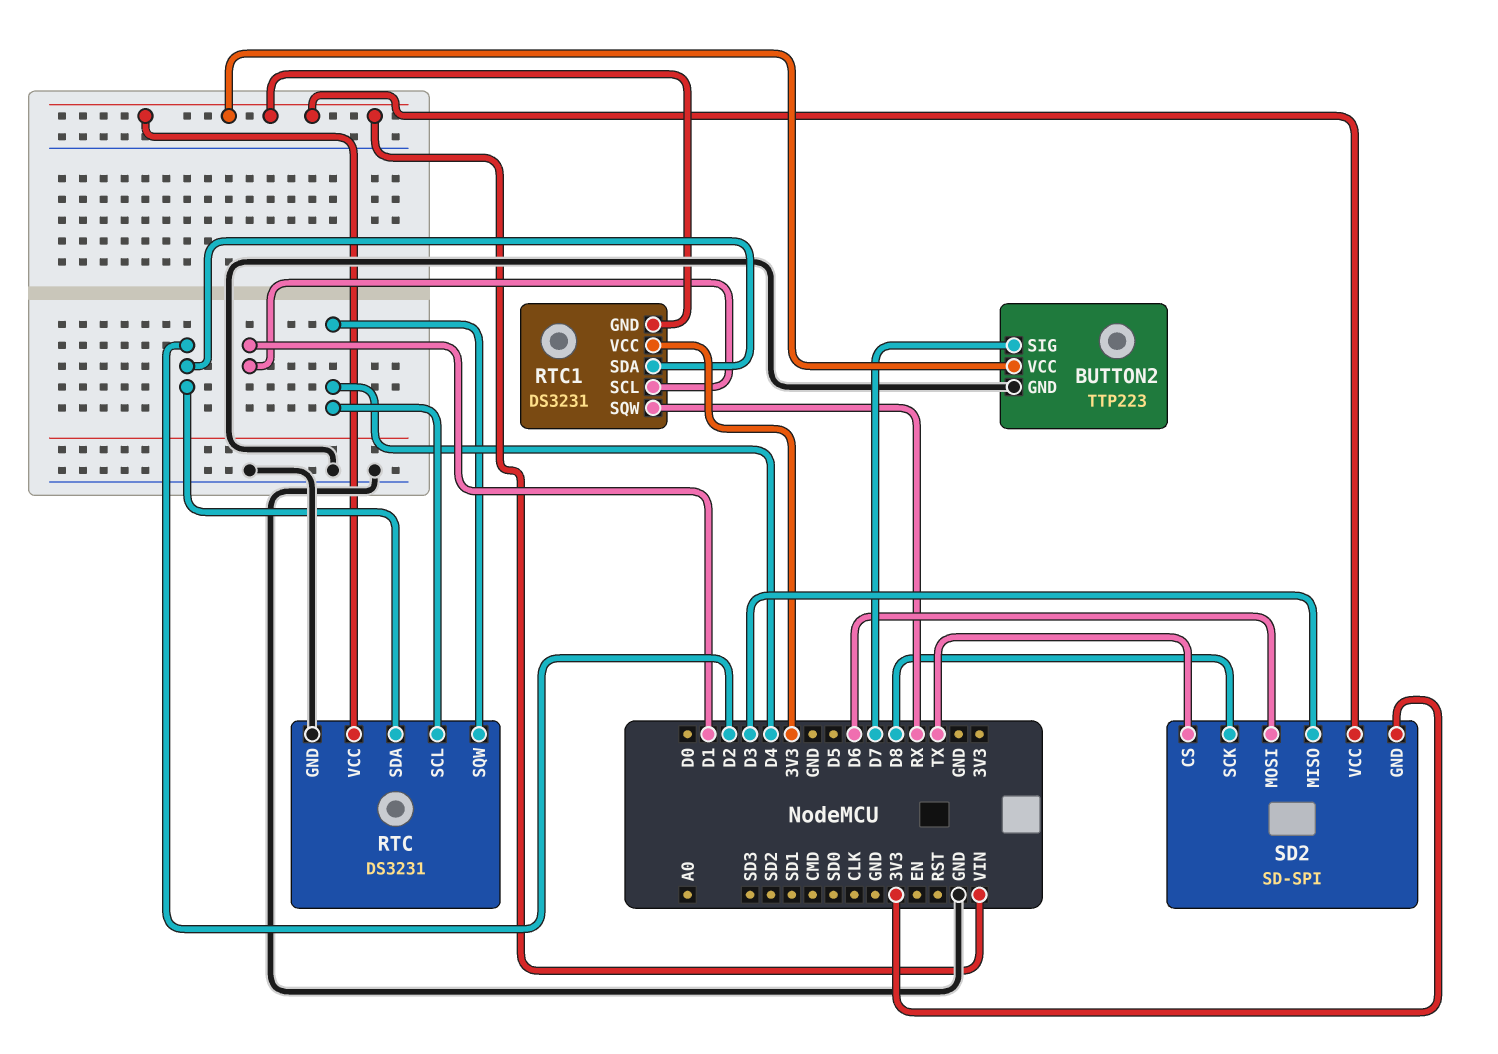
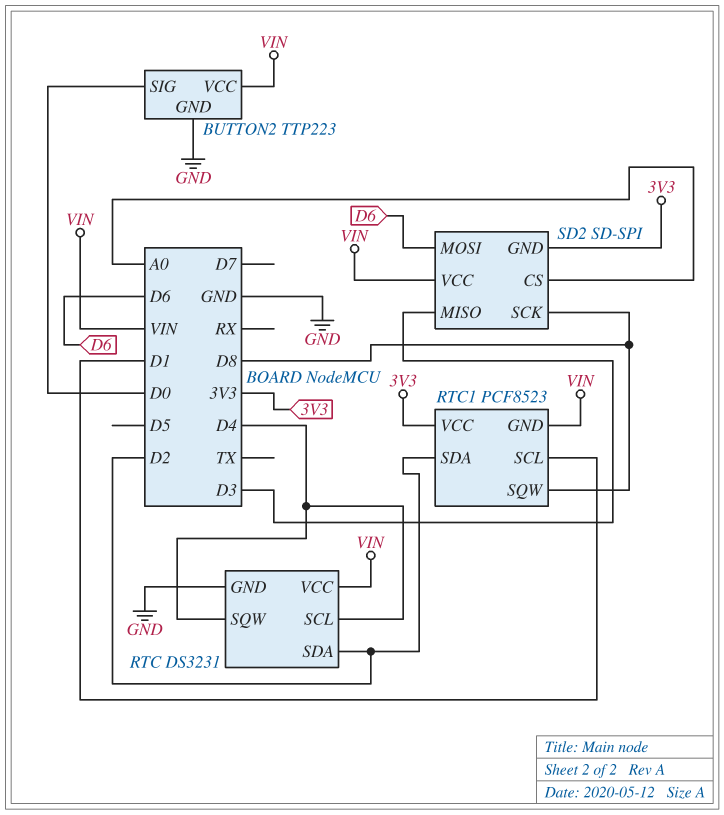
BUTTON2 pin SIG: D7 -> D0
RTC1: DS3231 -> PCF8523
RTC1 pin SQW: RX -> D8
SD2 pin CS: TX -> A0

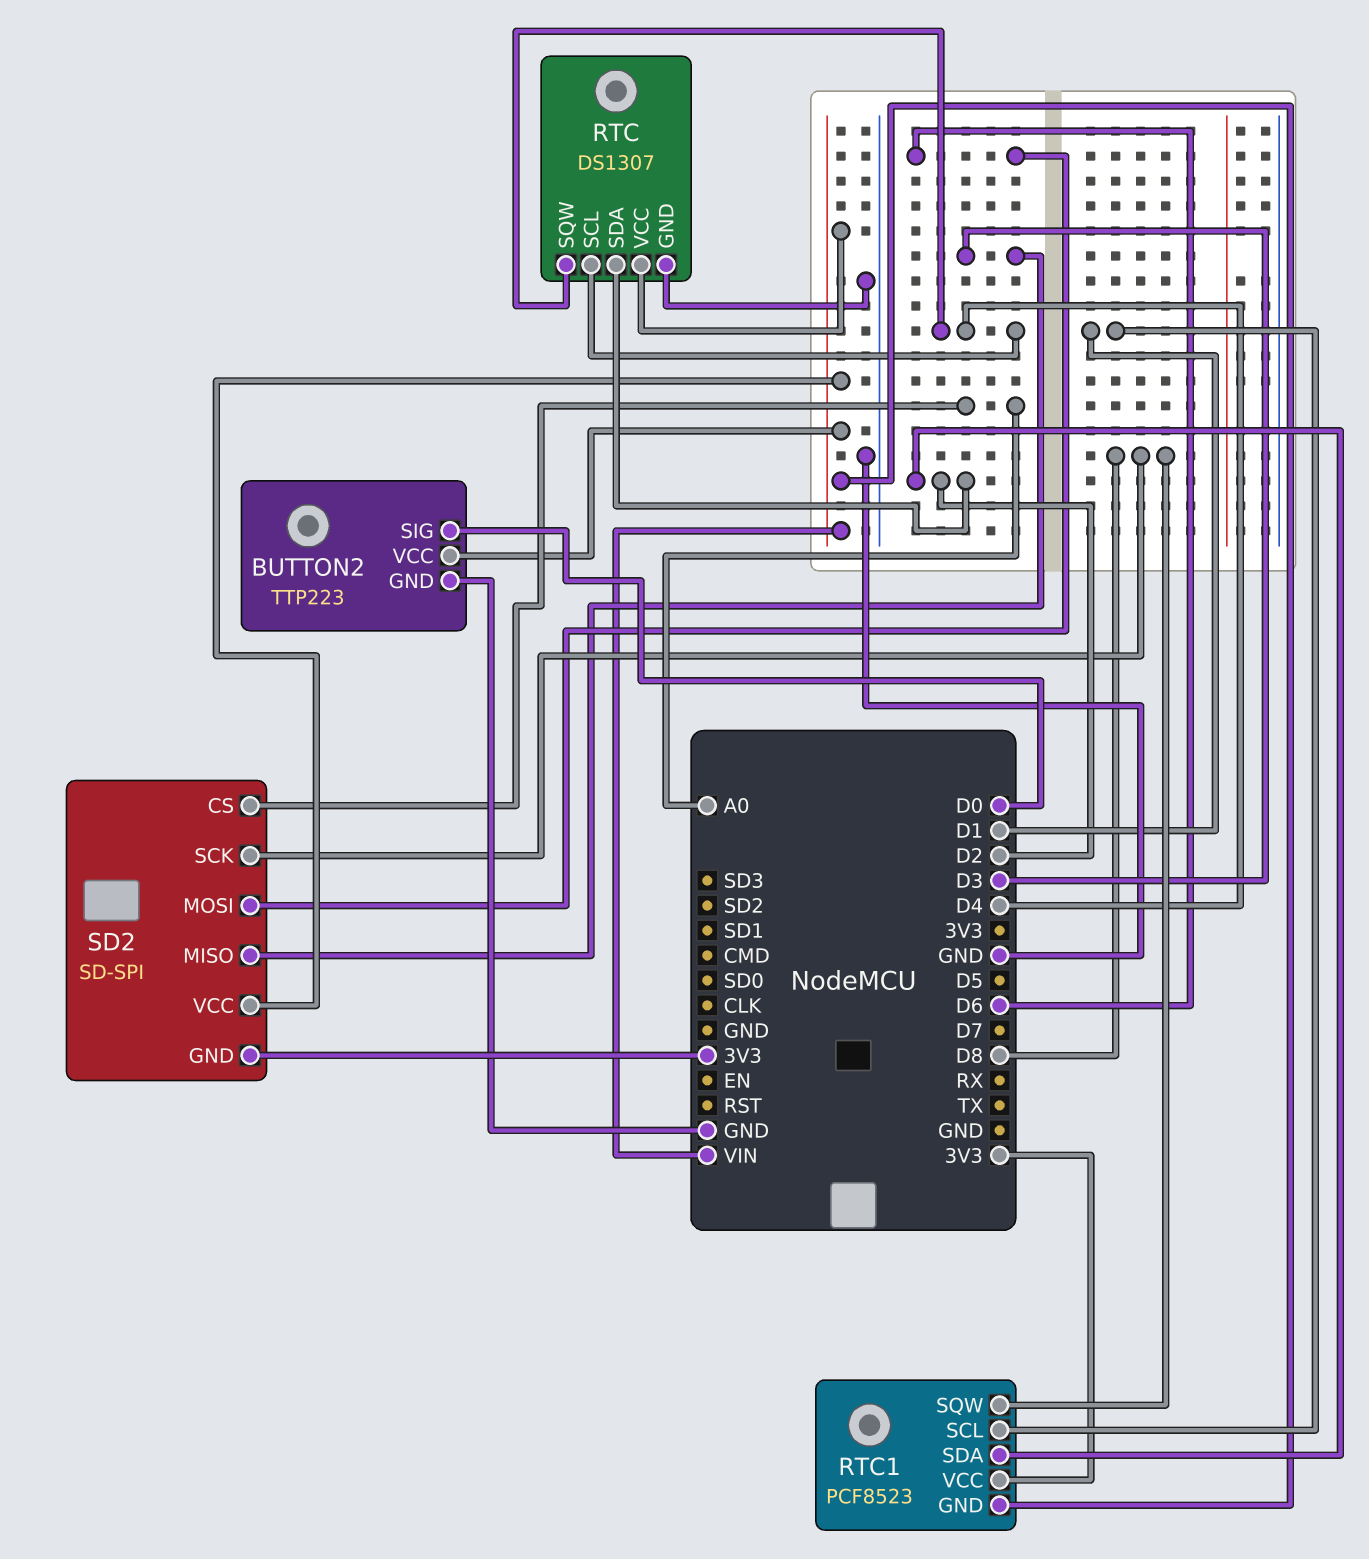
RTC: DS3231 -> DS1307

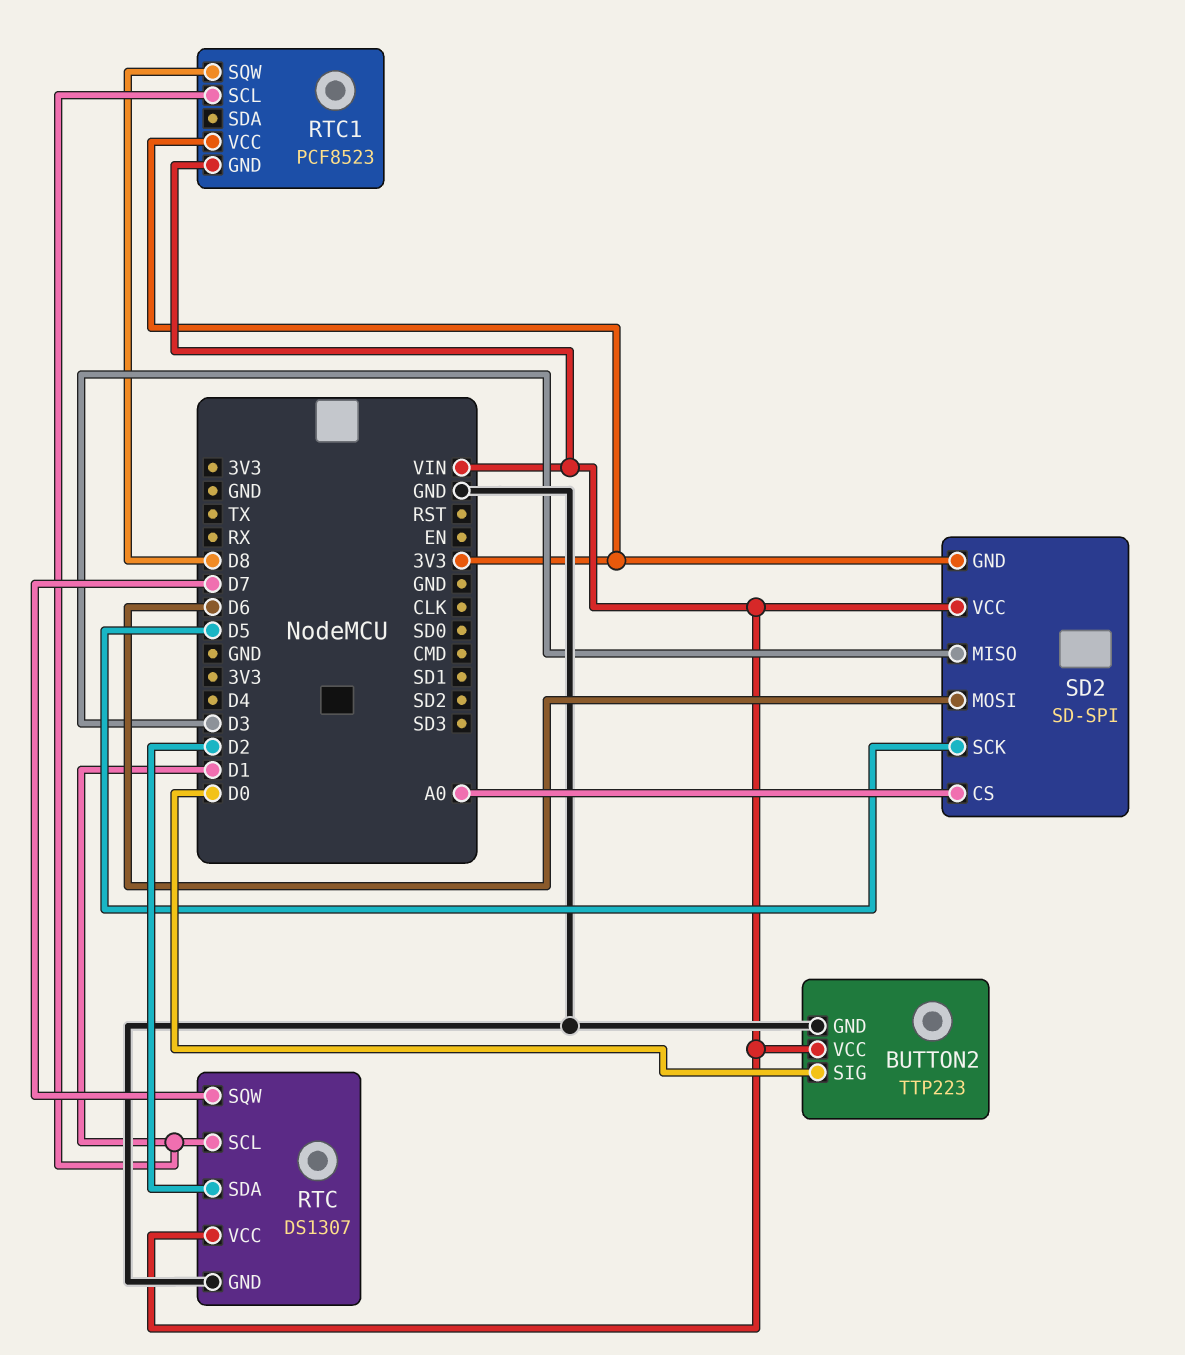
RTC pin SCL: D4 -> D1
RTC pin SQW: D4 -> D7
RTC1 pin SDA: D2 -> none
SD2 pin SCK: D8 -> D5

